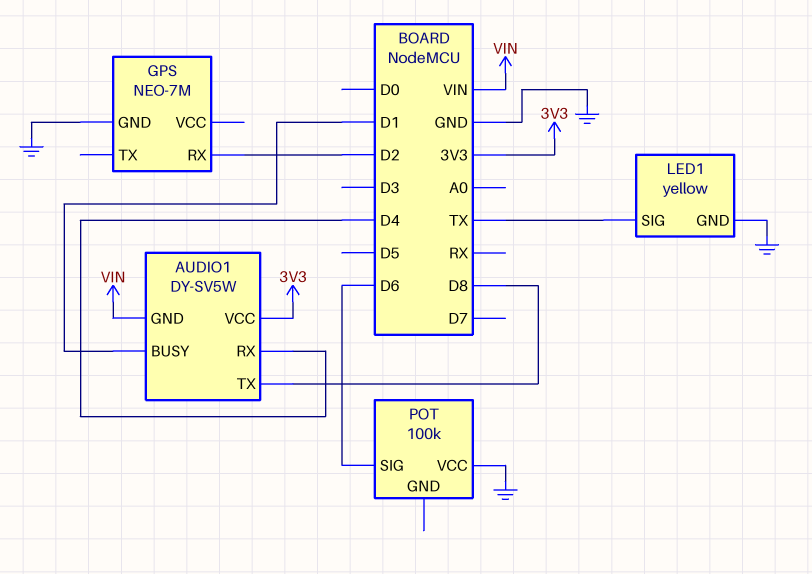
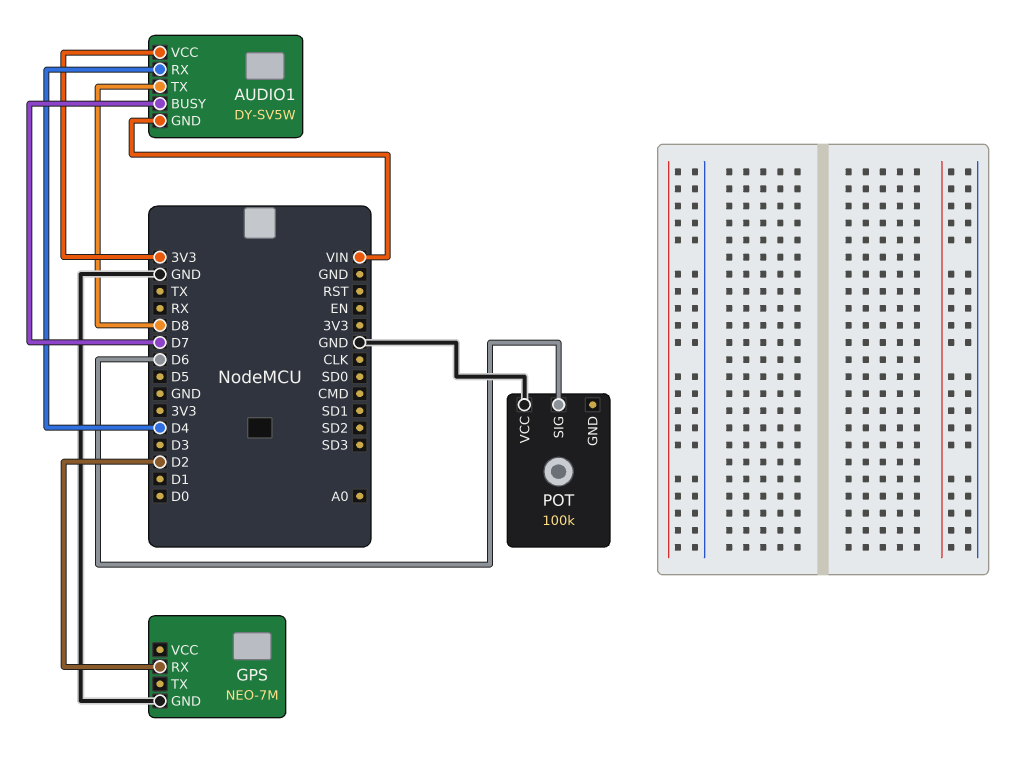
AUDIO1 pin BUSY: D1 -> D7
LED1: yellow -> none
LED1 pin GND: GND -> none
LED1 pin SIG: TX -> none

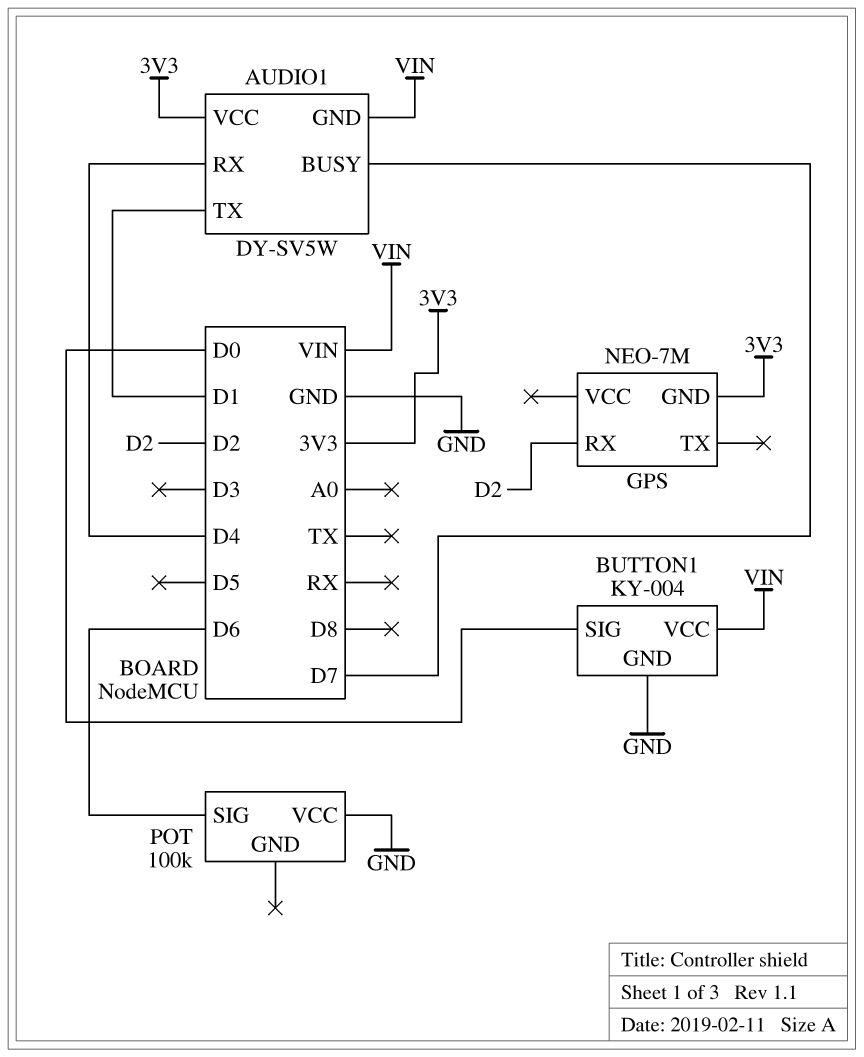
AUDIO1 pin TX: D8 -> D1
BUTTON1: none -> KY-004
BUTTON1 pin GND: none -> GND
BUTTON1 pin SIG: none -> D0
BUTTON1 pin VCC: none -> VIN
GPS pin GND: GND -> 3V3

